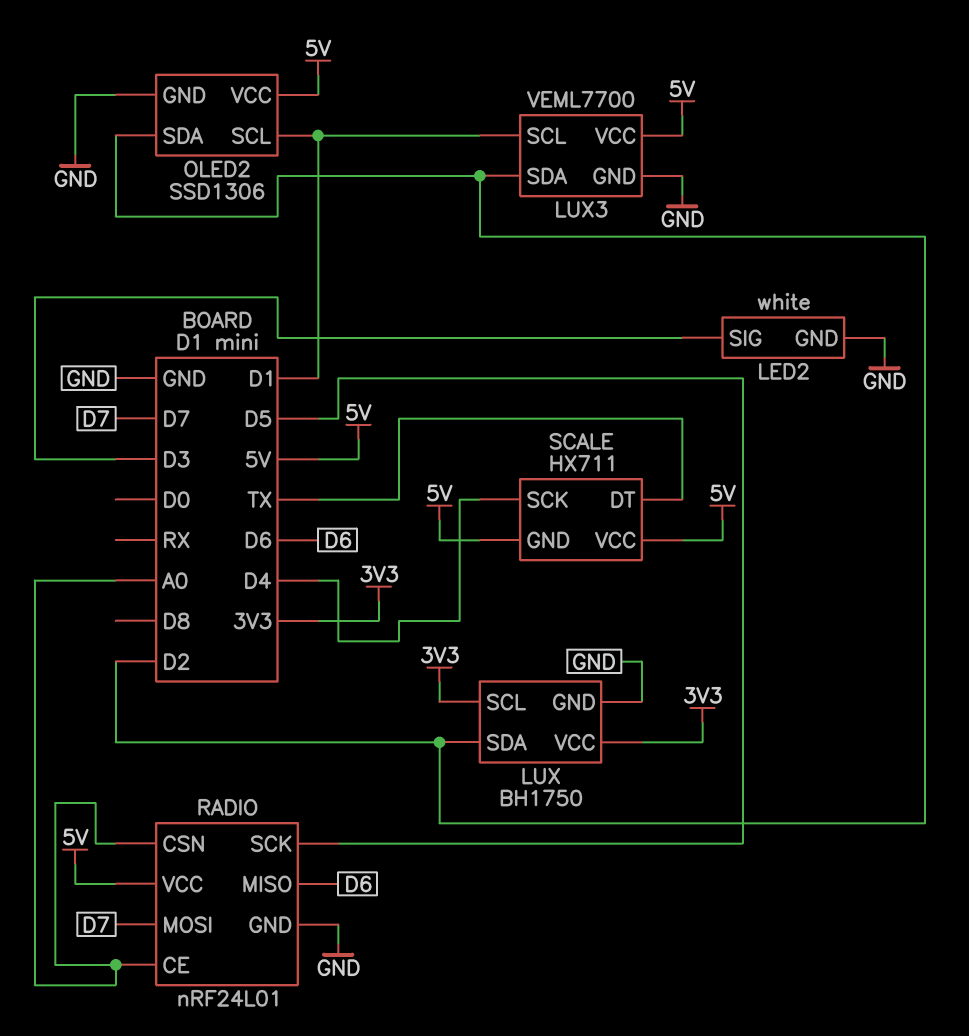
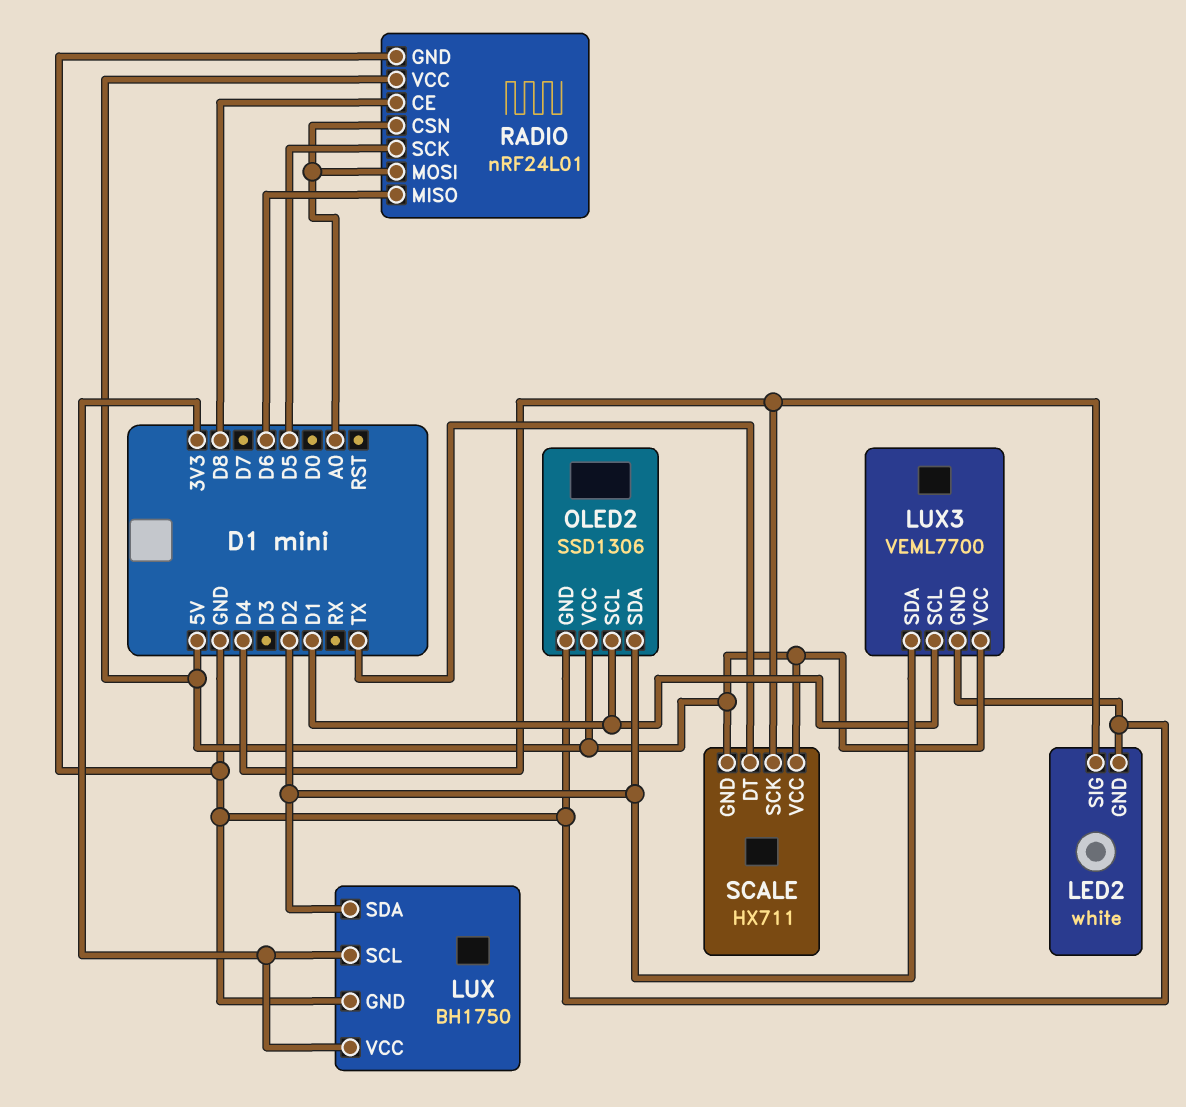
LED2 pin SIG: D3 -> D4
RADIO pin CE: A0 -> D8
RADIO pin MOSI: D7 -> A0

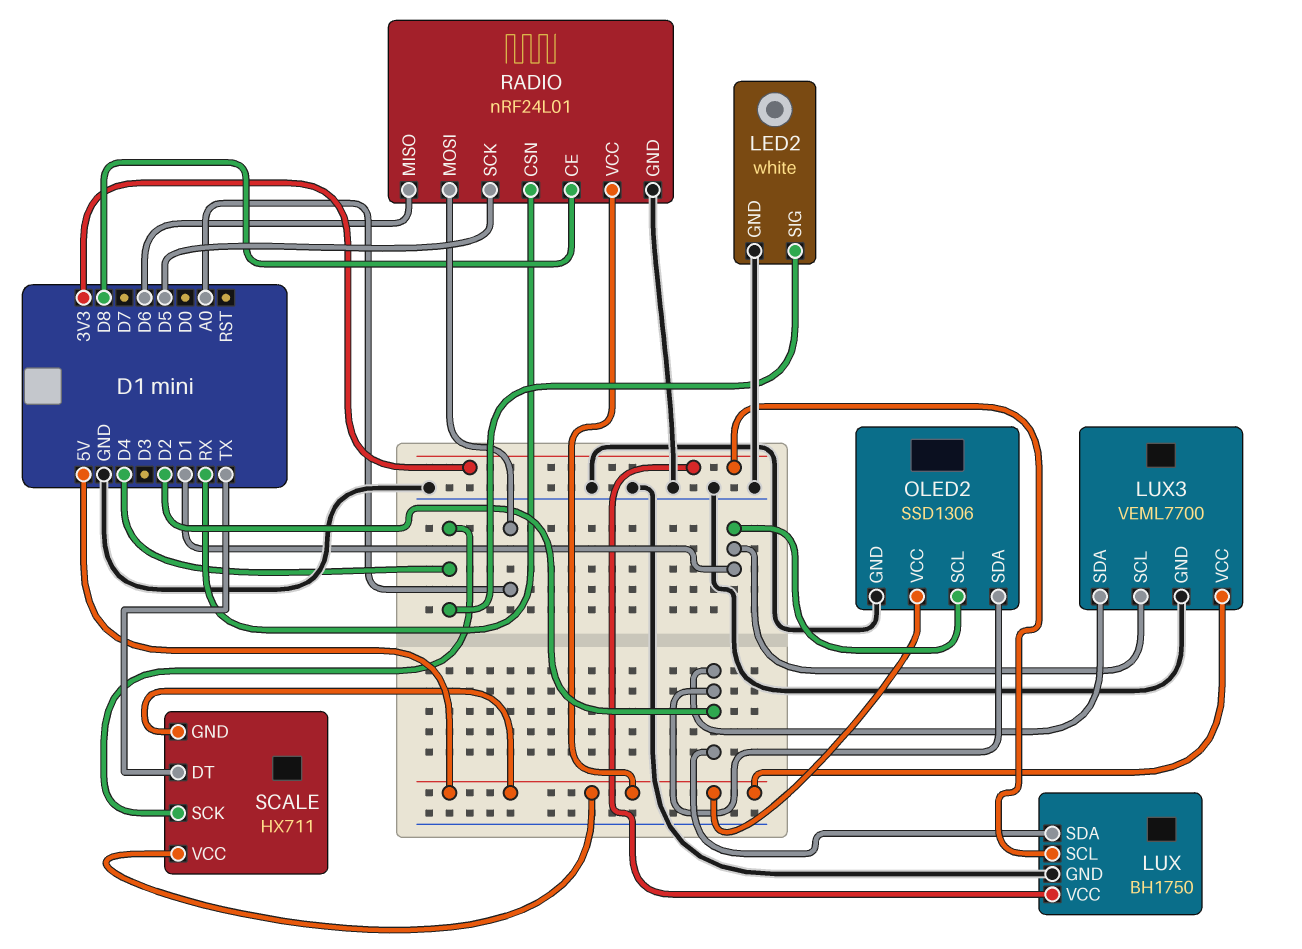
RADIO pin CSN: A0 -> RX

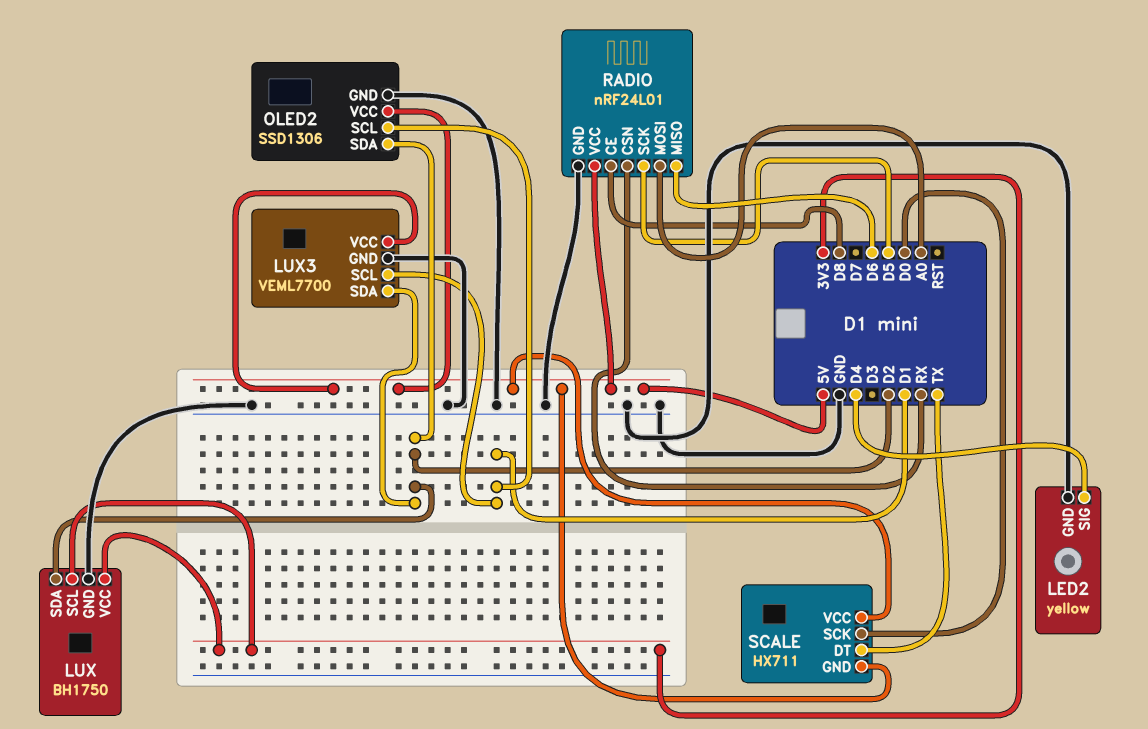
LED2: white -> yellow
SCALE pin SCK: D4 -> D0

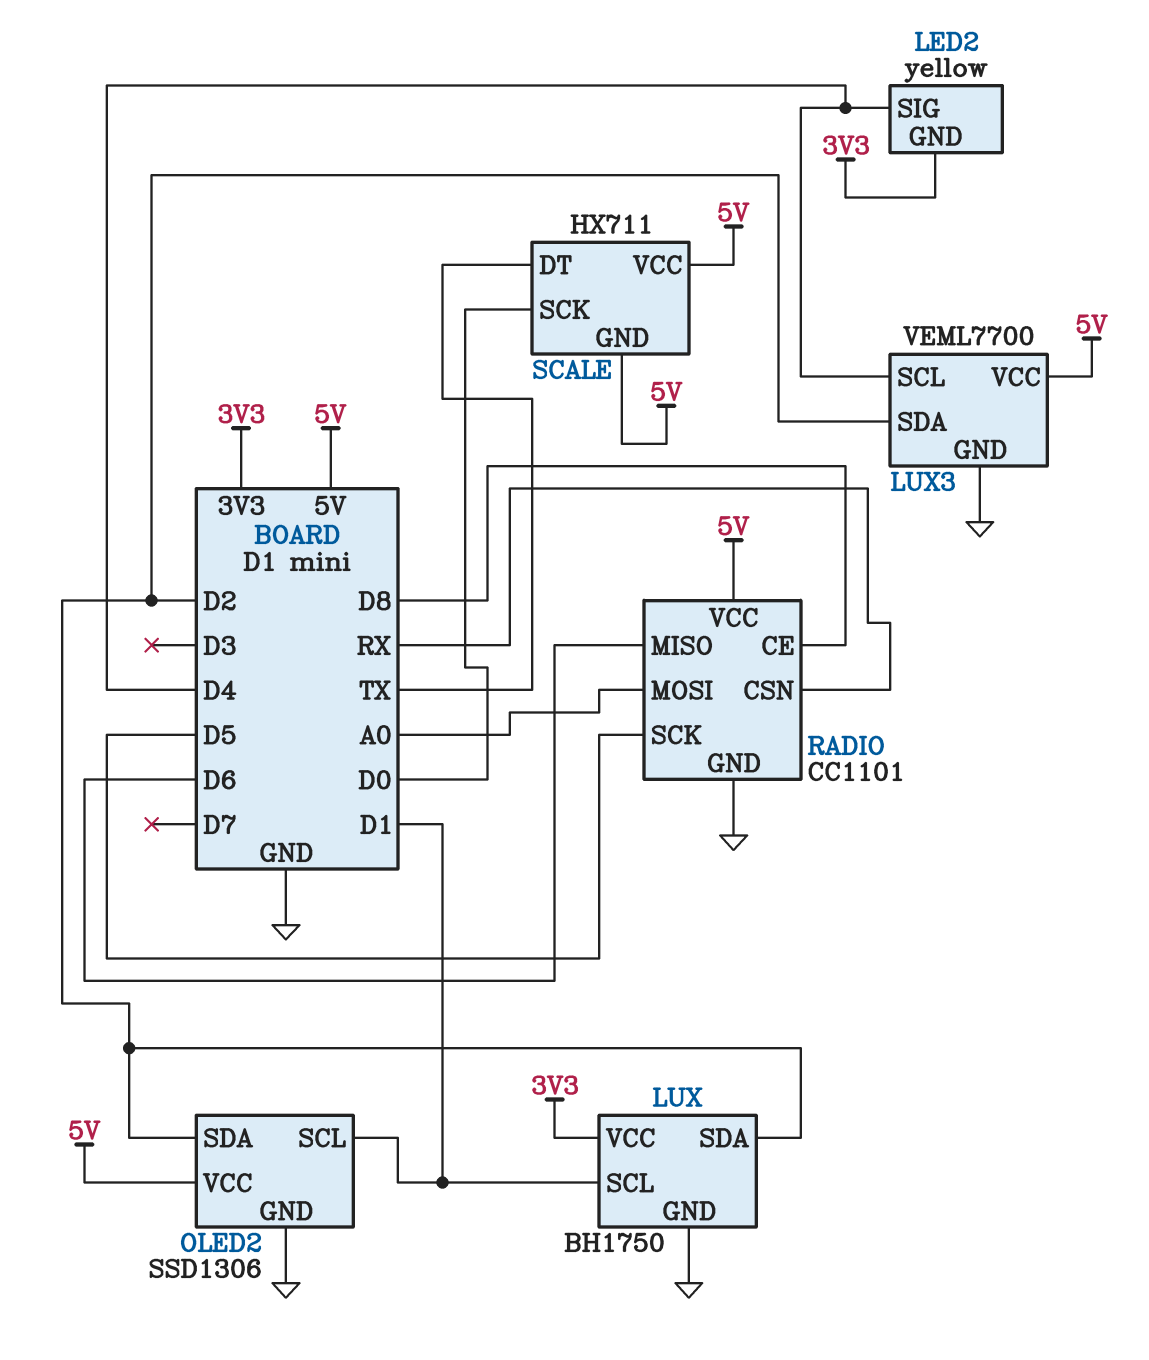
LED2 pin GND: GND -> 3V3
LUX pin SCL: 3V3 -> D1
LUX3 pin SCL: D1 -> D4
RADIO: nRF24L01 -> CC1101

